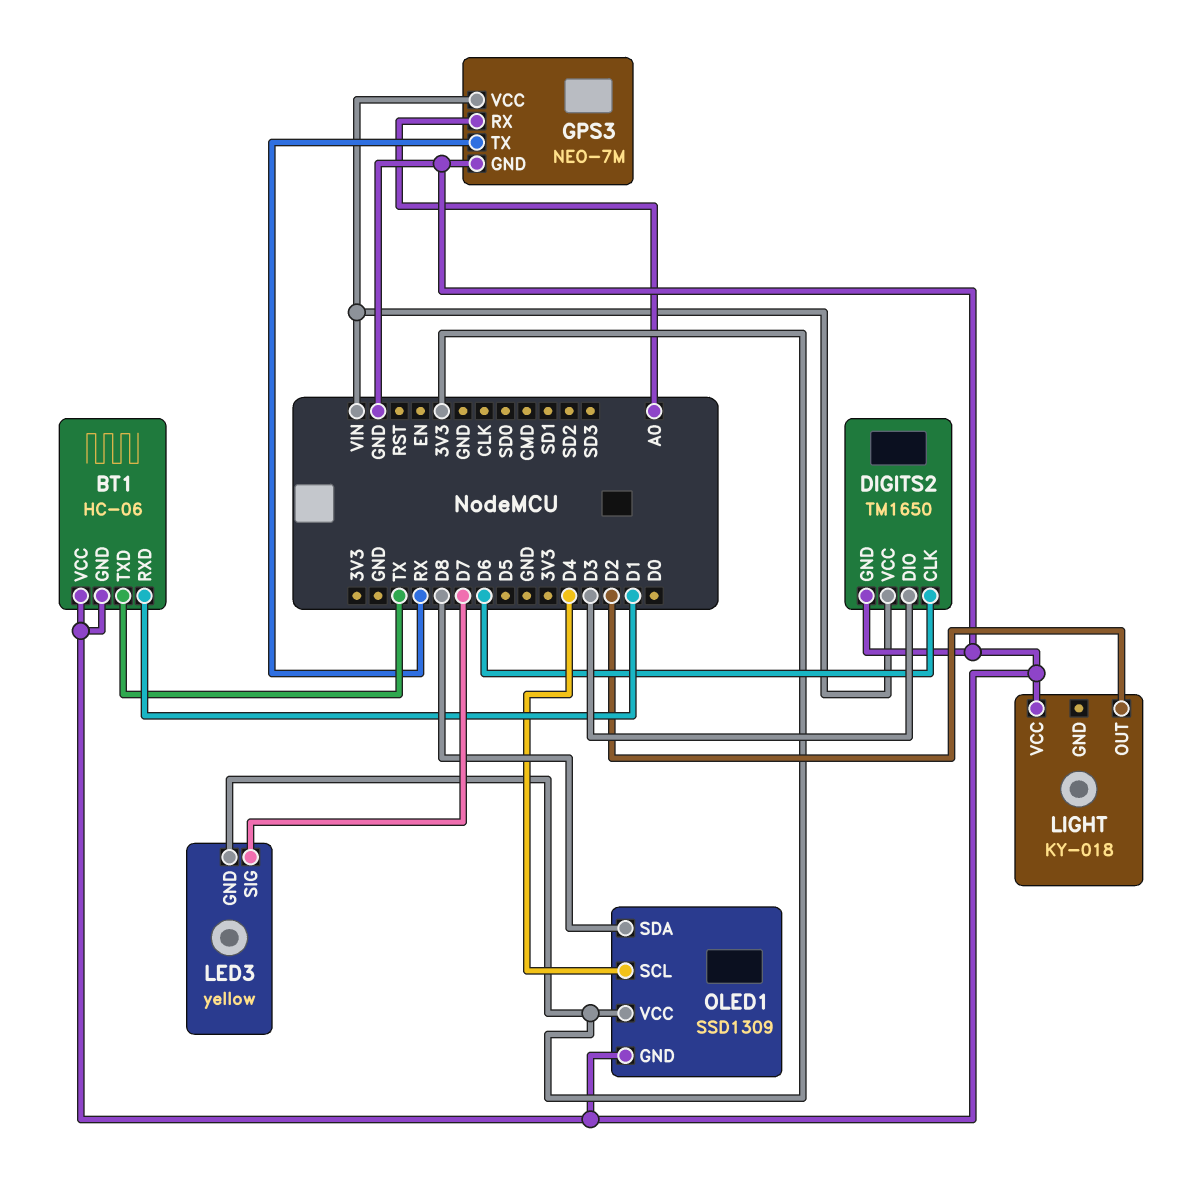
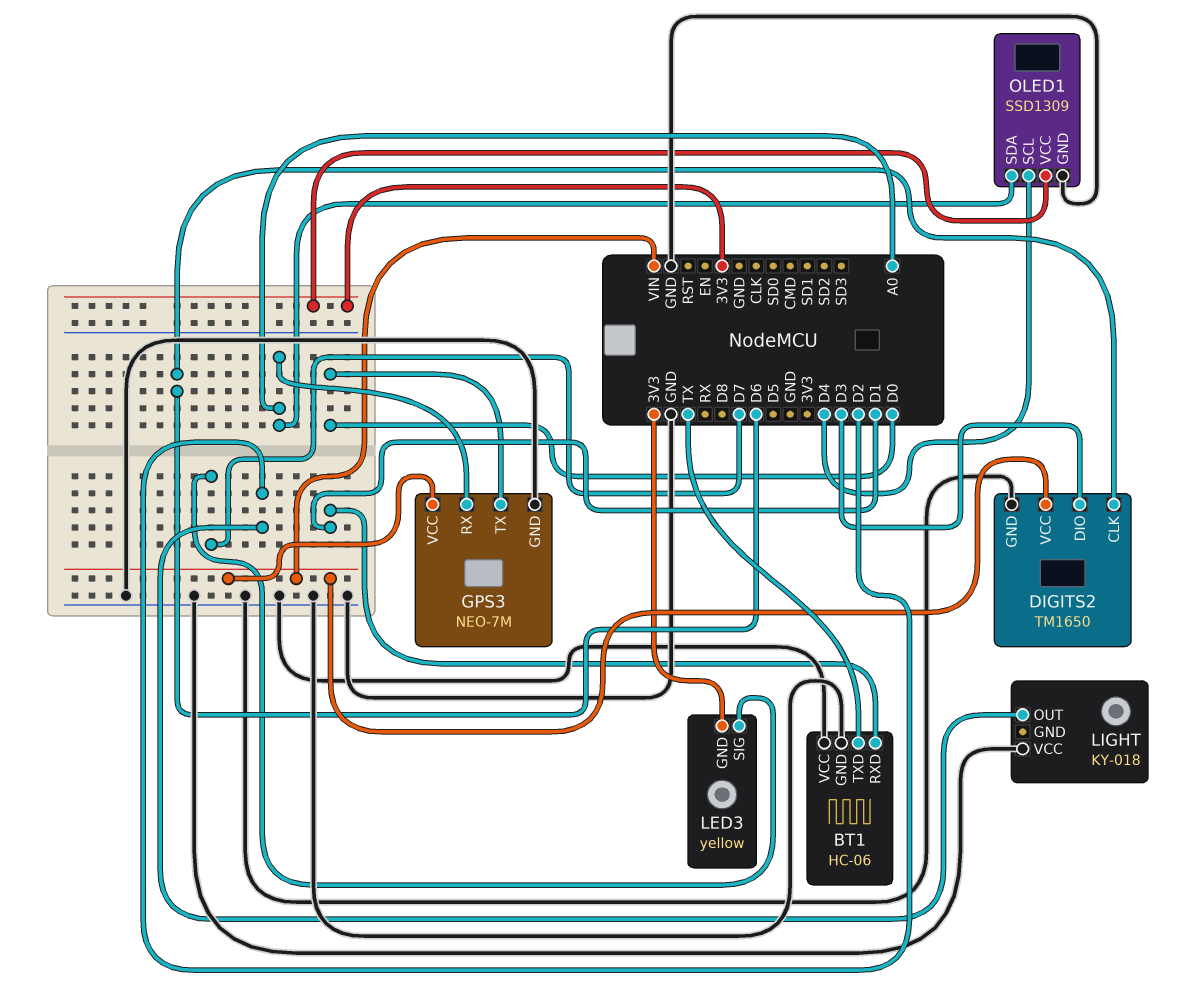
GPS3 pin TX: RX -> D0
OLED1 pin SDA: D8 -> A0

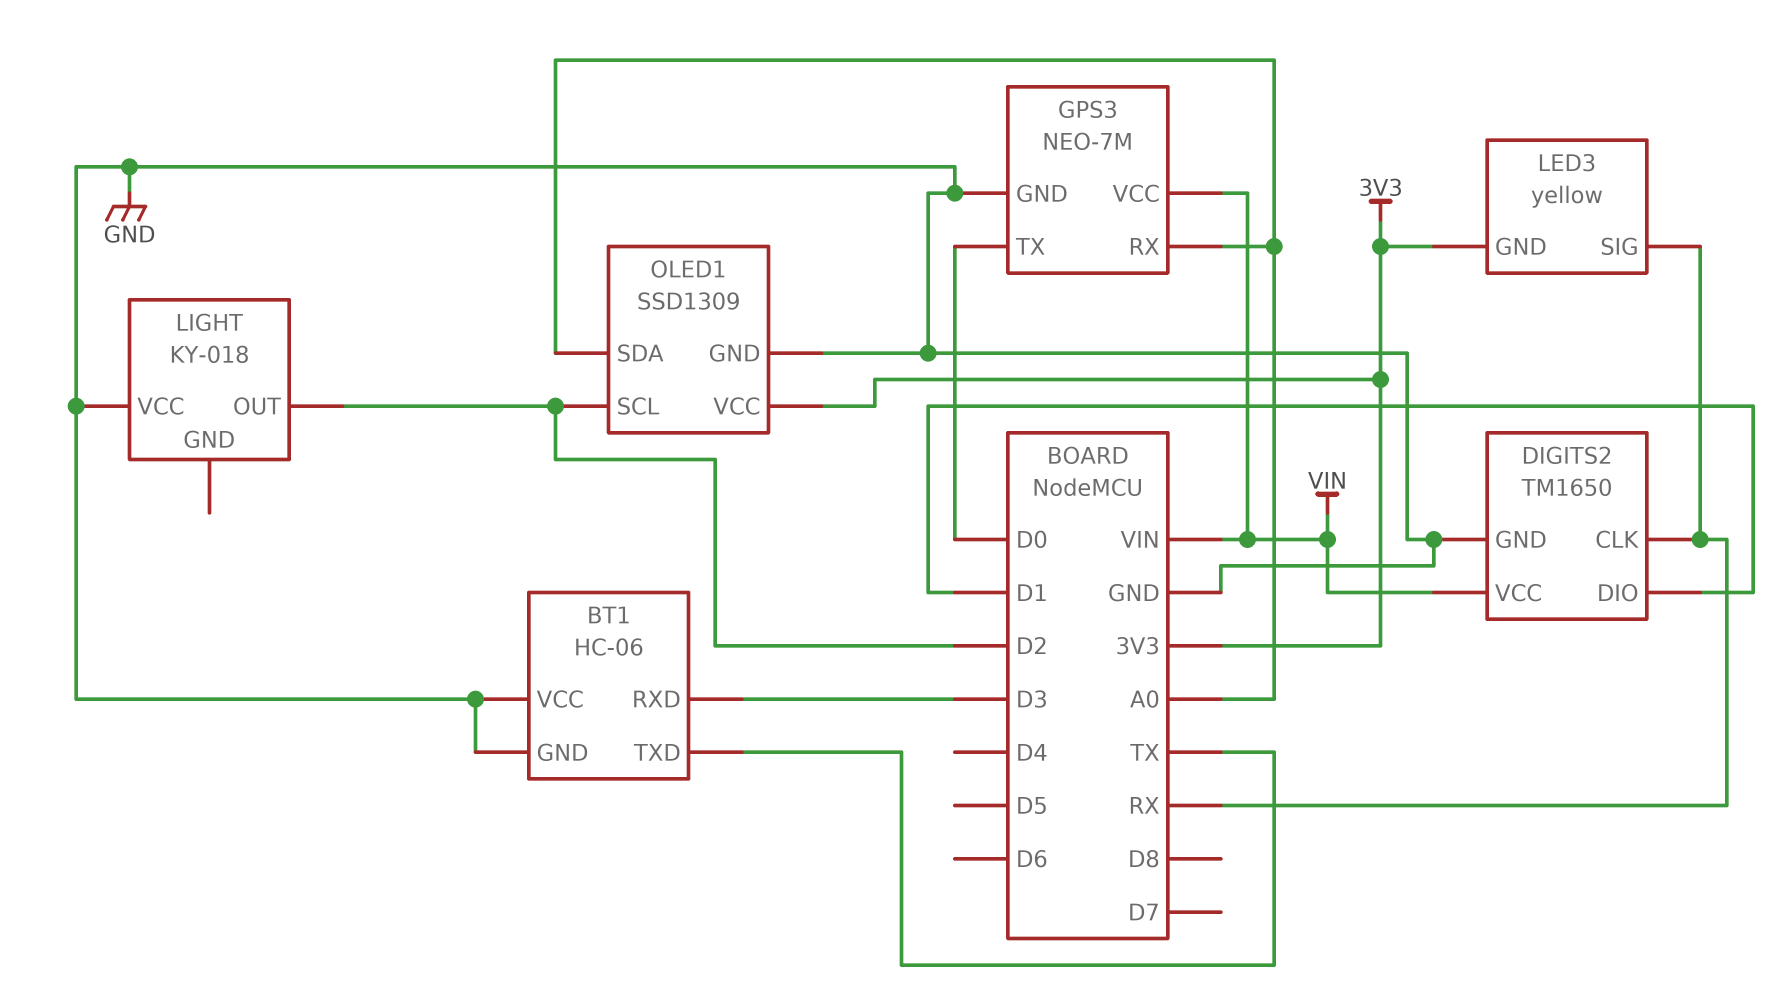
BT1 pin RXD: D1 -> D3
DIGITS2 pin CLK: D6 -> RX
DIGITS2 pin DIO: D3 -> D1
LED3 pin SIG: D7 -> RX
OLED1 pin SCL: D4 -> D2

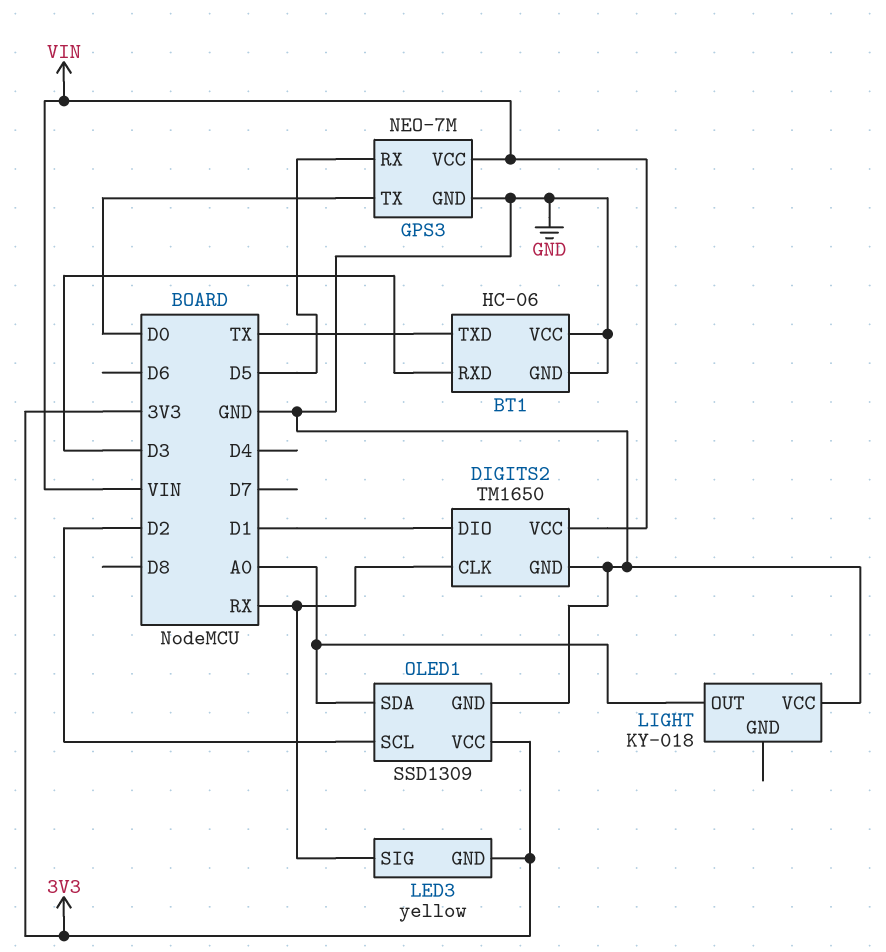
GPS3 pin RX: A0 -> D5
LIGHT pin OUT: D2 -> A0

